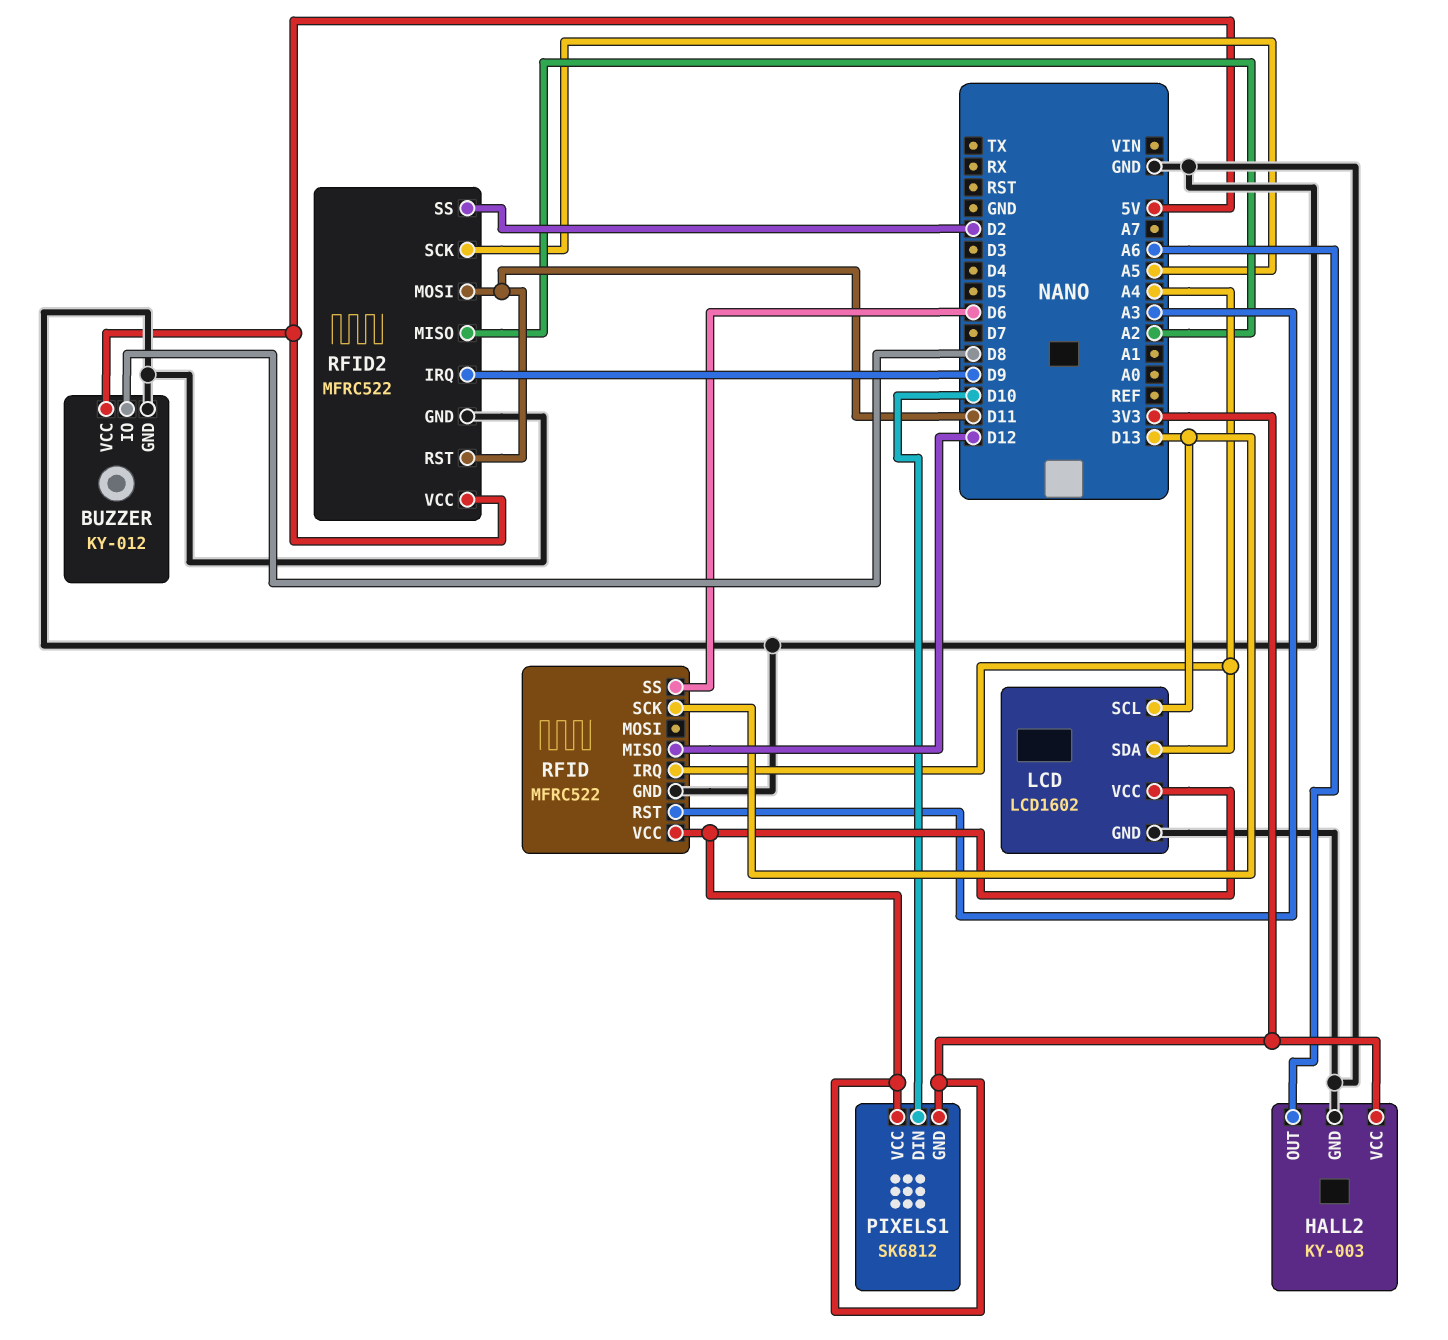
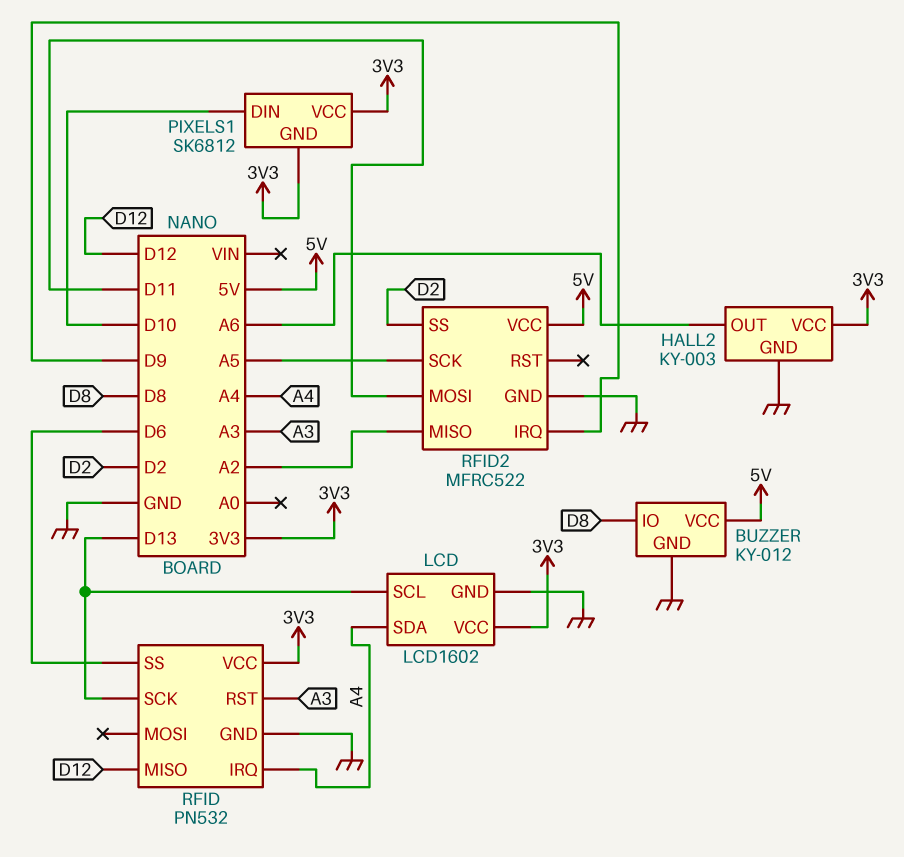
RFID: MFRC522 -> PN532
RFID2 pin RST: D11 -> none

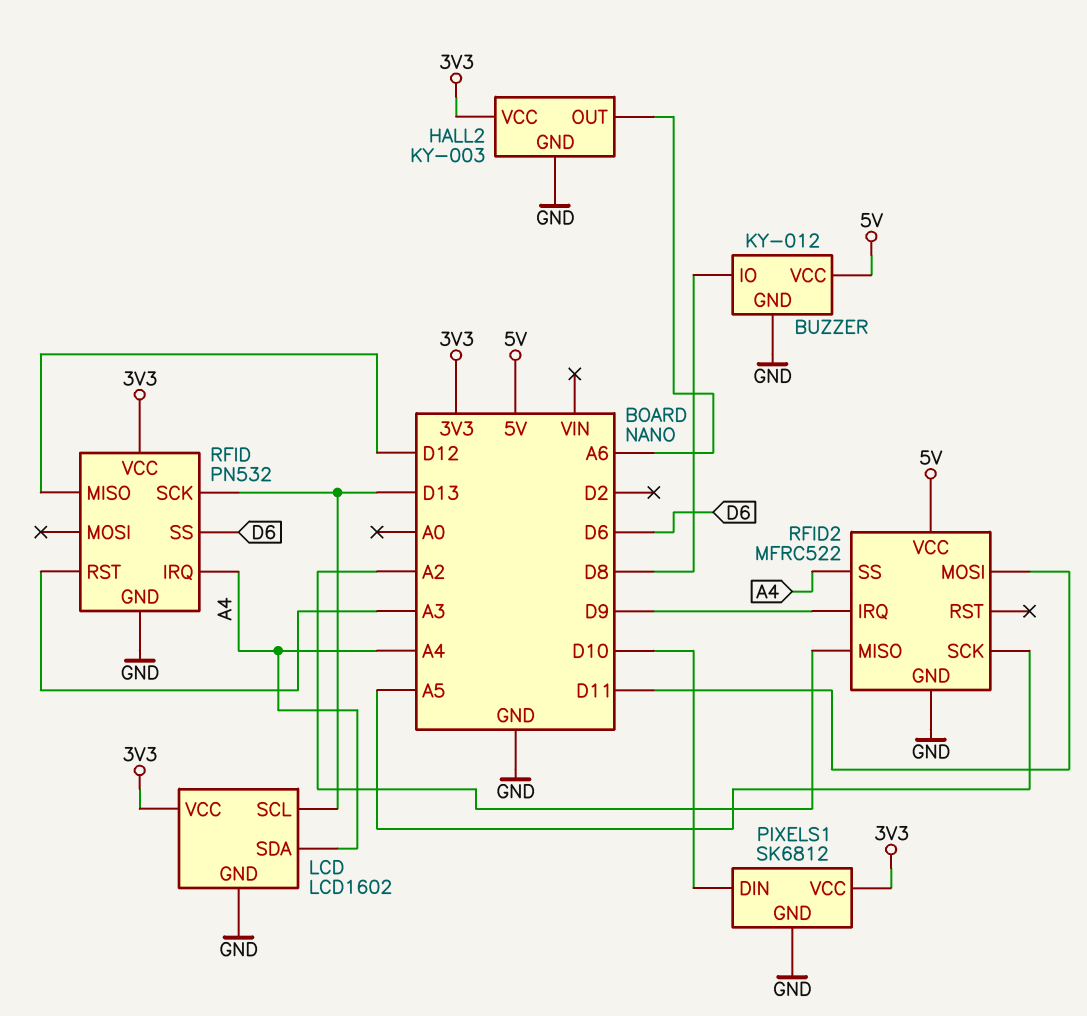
PIXELS1 pin GND: 3V3 -> GND
RFID2 pin SS: D2 -> A4

